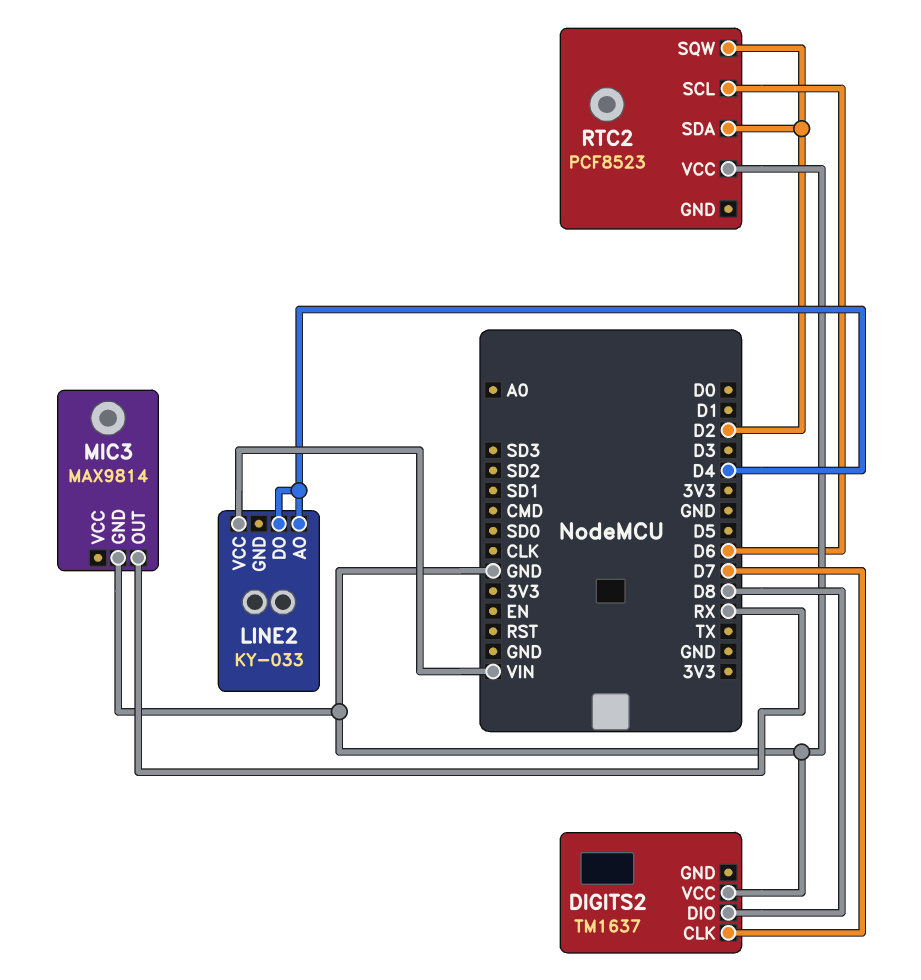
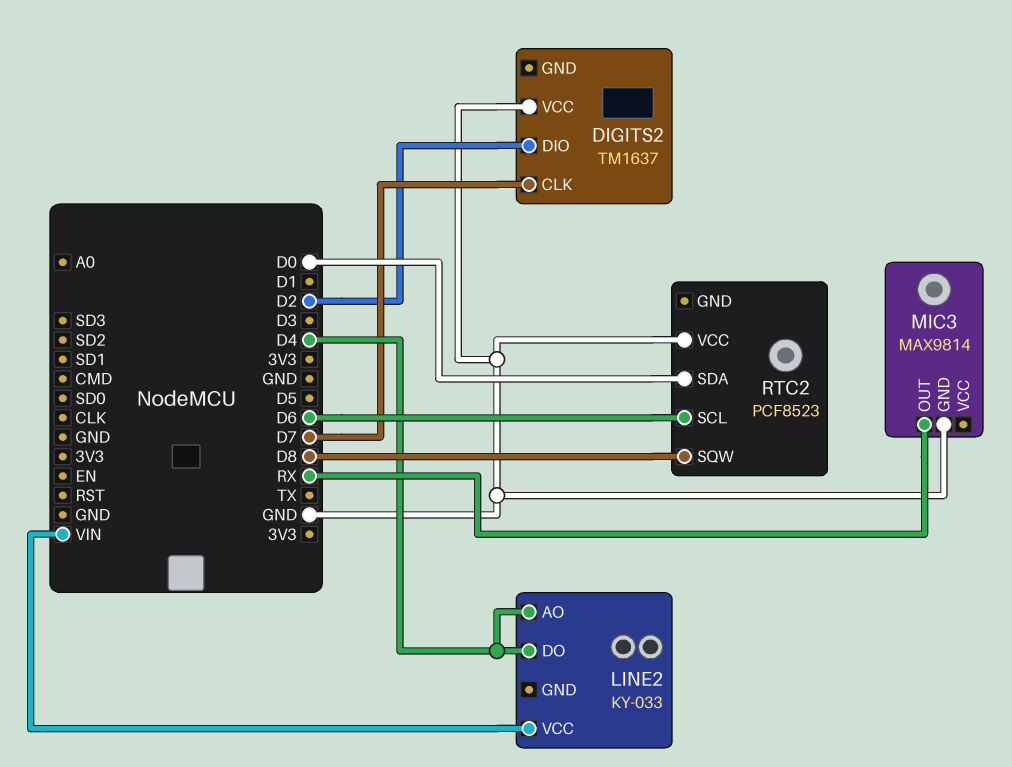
DIGITS2 pin DIO: D8 -> D2
RTC2 pin SDA: D2 -> D0
RTC2 pin SQW: D2 -> D8

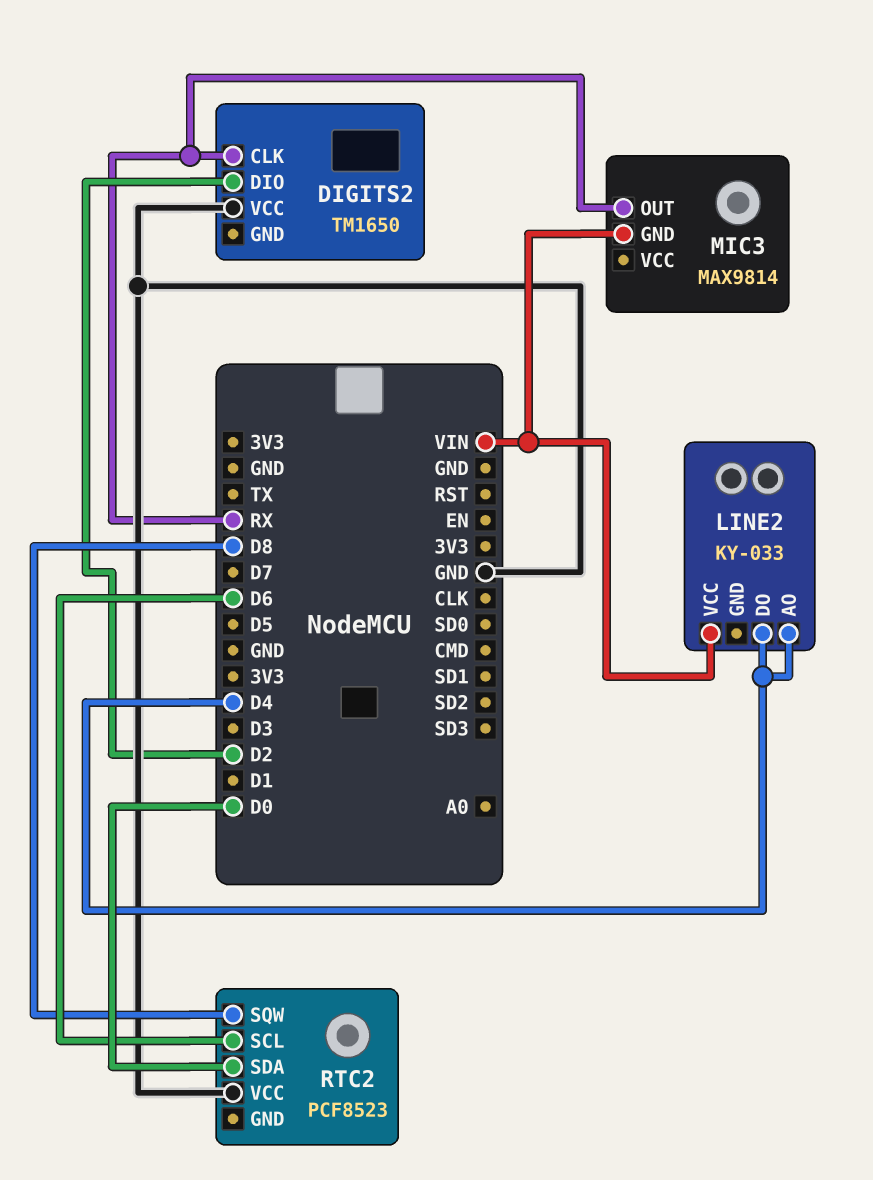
DIGITS2: TM1637 -> TM1650
DIGITS2 pin CLK: D7 -> RX
MIC3 pin GND: GND -> VIN

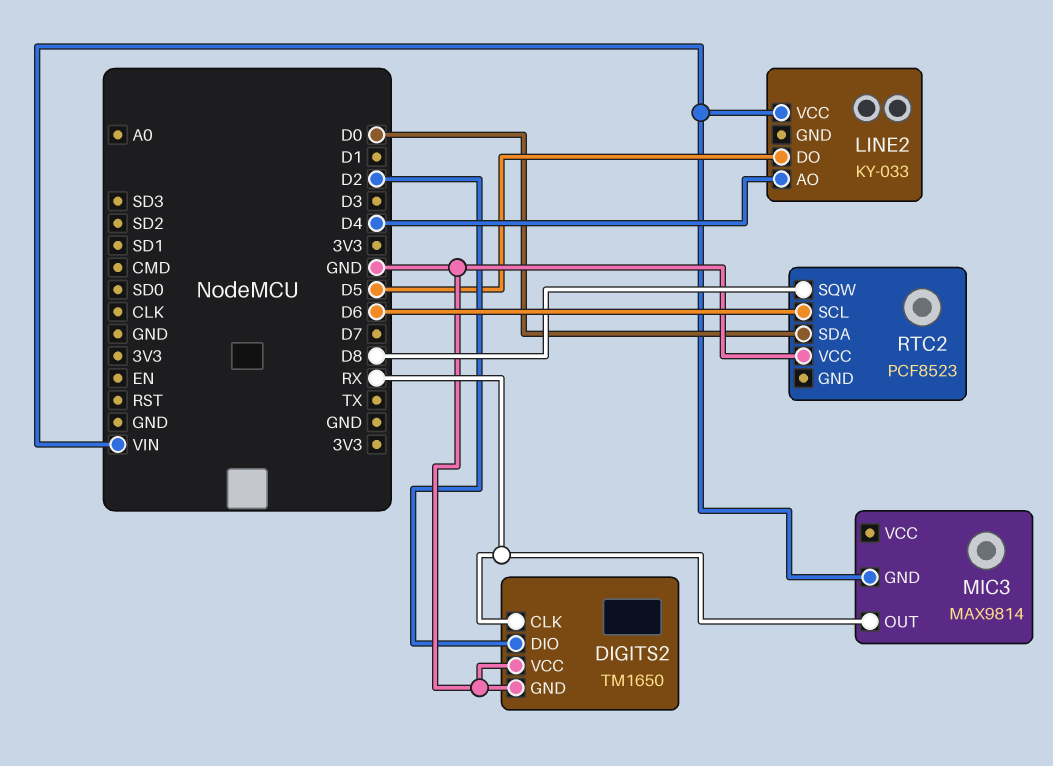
DIGITS2 pin GND: none -> GND
LINE2 pin DO: D4 -> D5

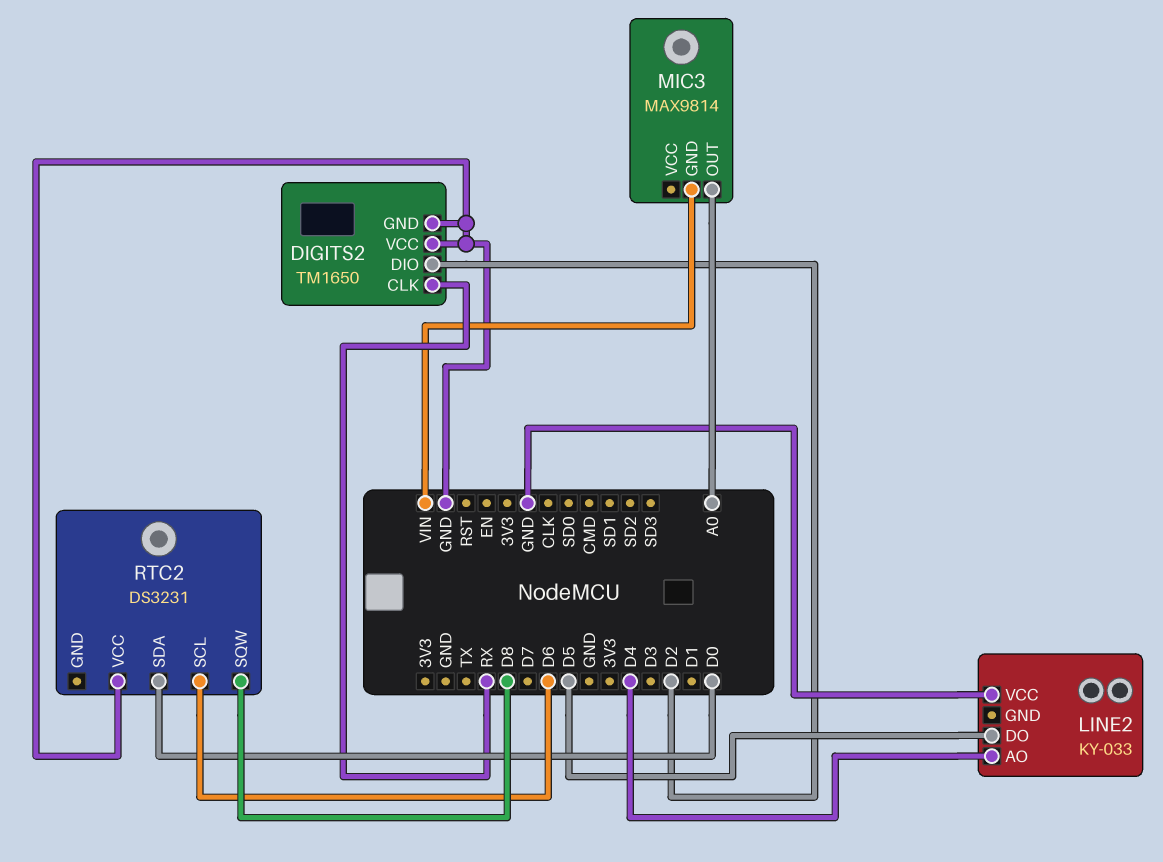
LINE2 pin VCC: VIN -> GND
MIC3 pin OUT: RX -> A0
RTC2: PCF8523 -> DS3231

